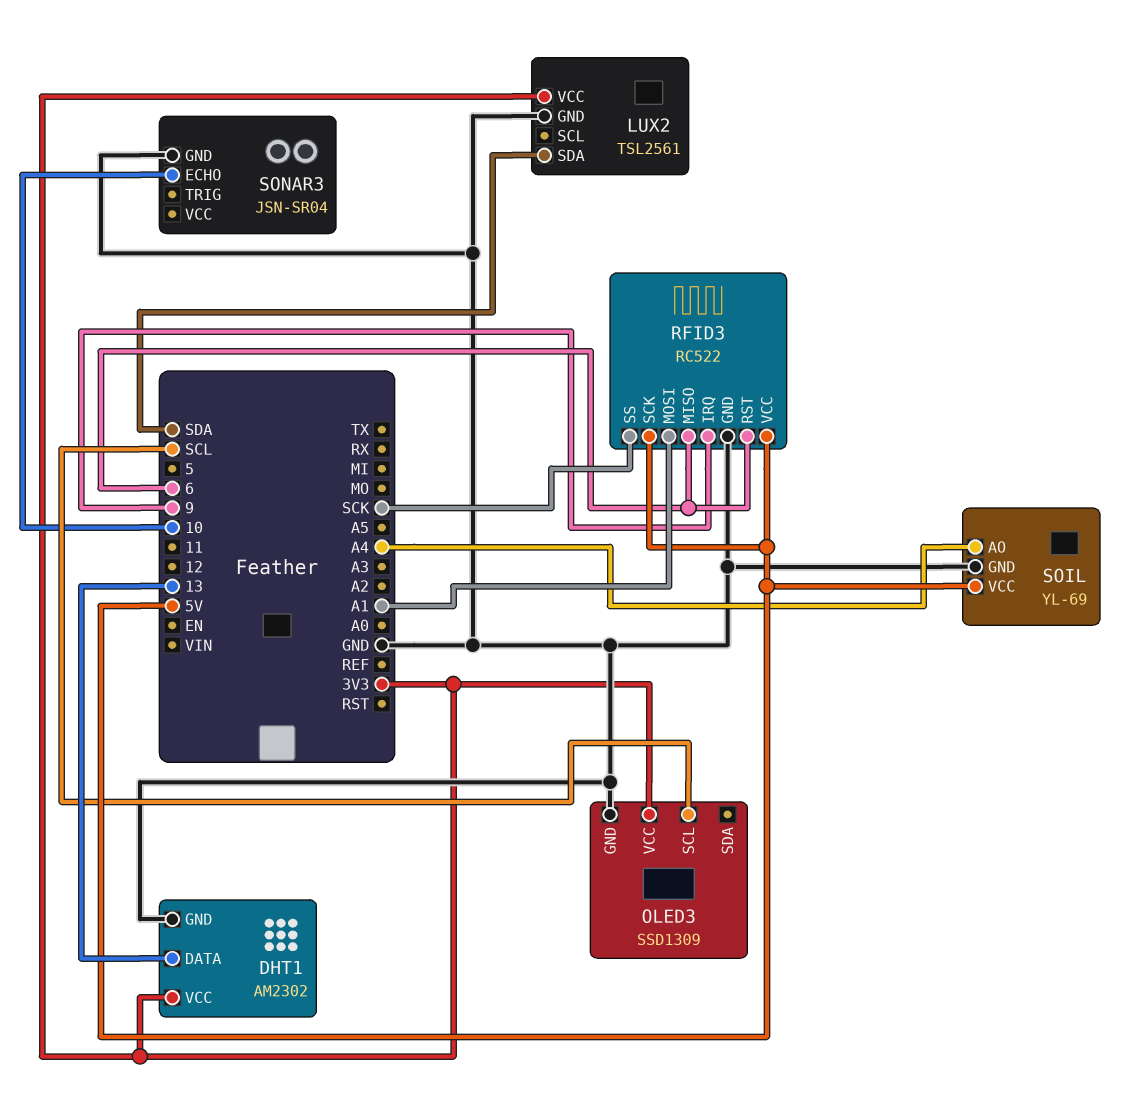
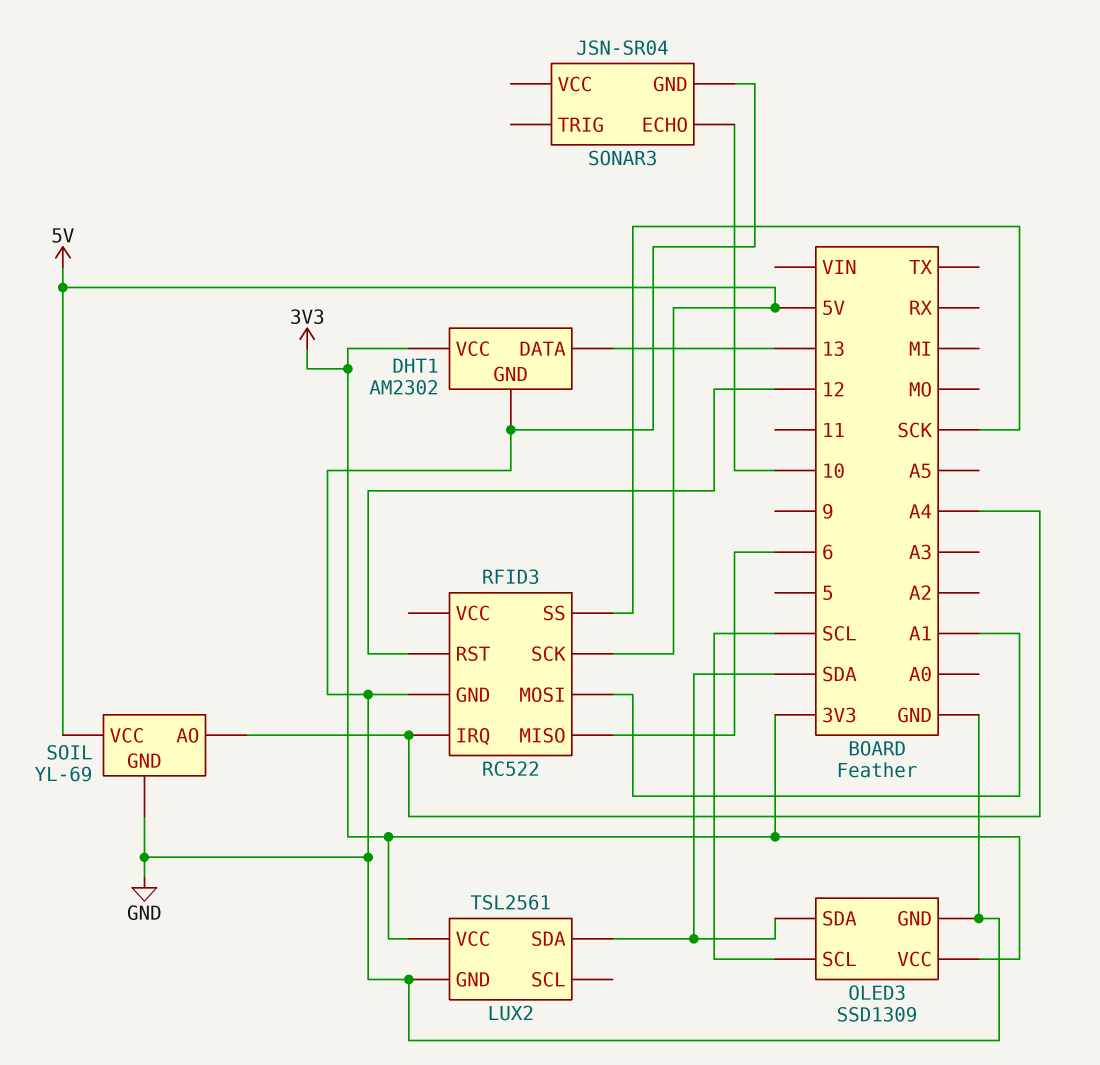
OLED3 pin SDA: none -> SDA
RFID3 pin IRQ: 9 -> A4
RFID3 pin RST: 6 -> 12
RFID3 pin VCC: 5V -> none

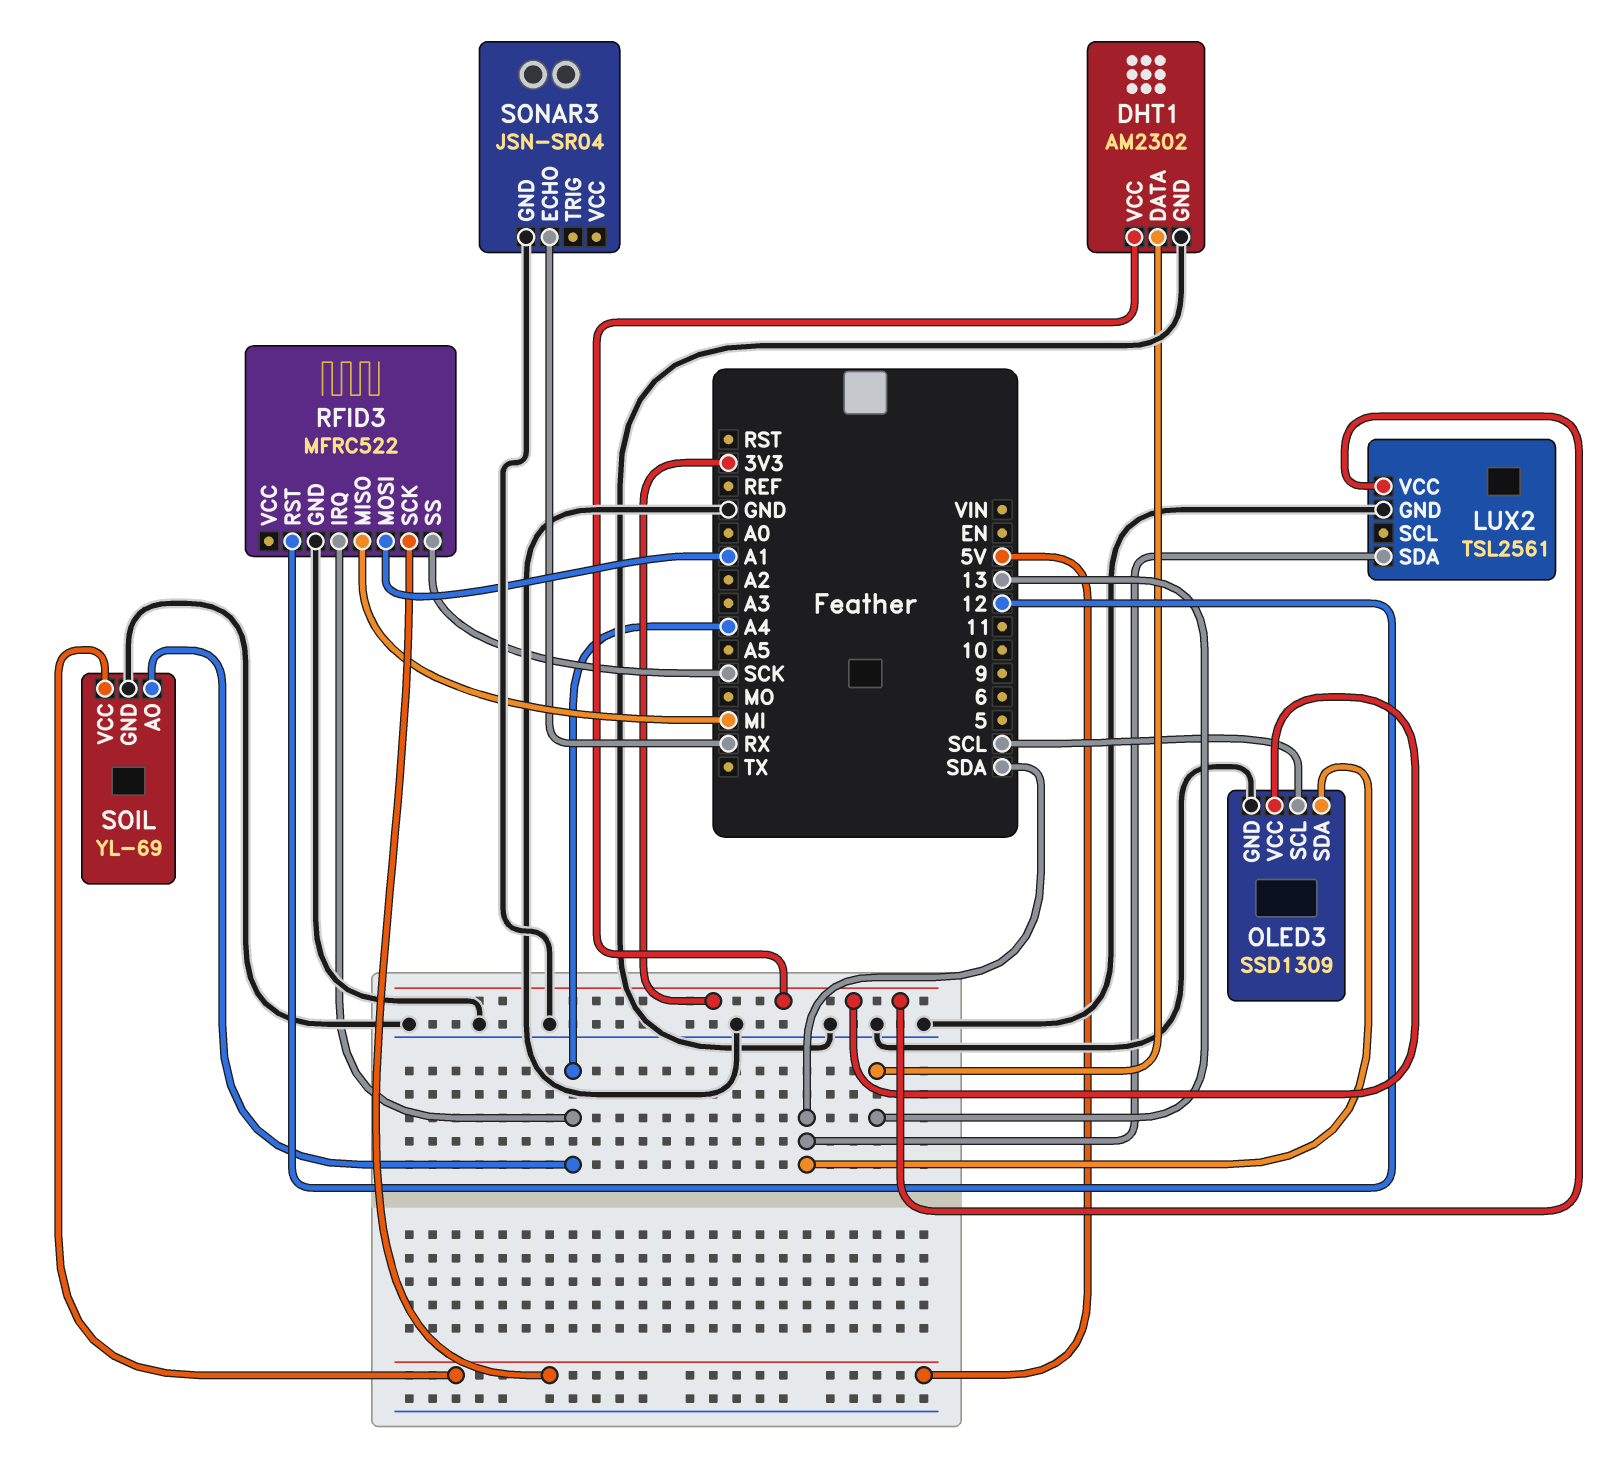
RFID3: RC522 -> MFRC522
RFID3 pin MISO: 6 -> MI
SONAR3 pin ECHO: 10 -> RX

